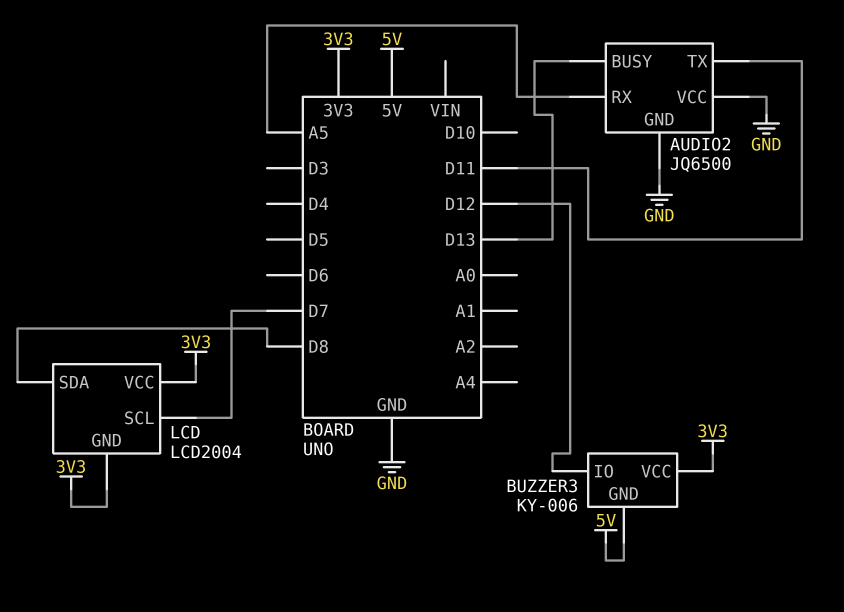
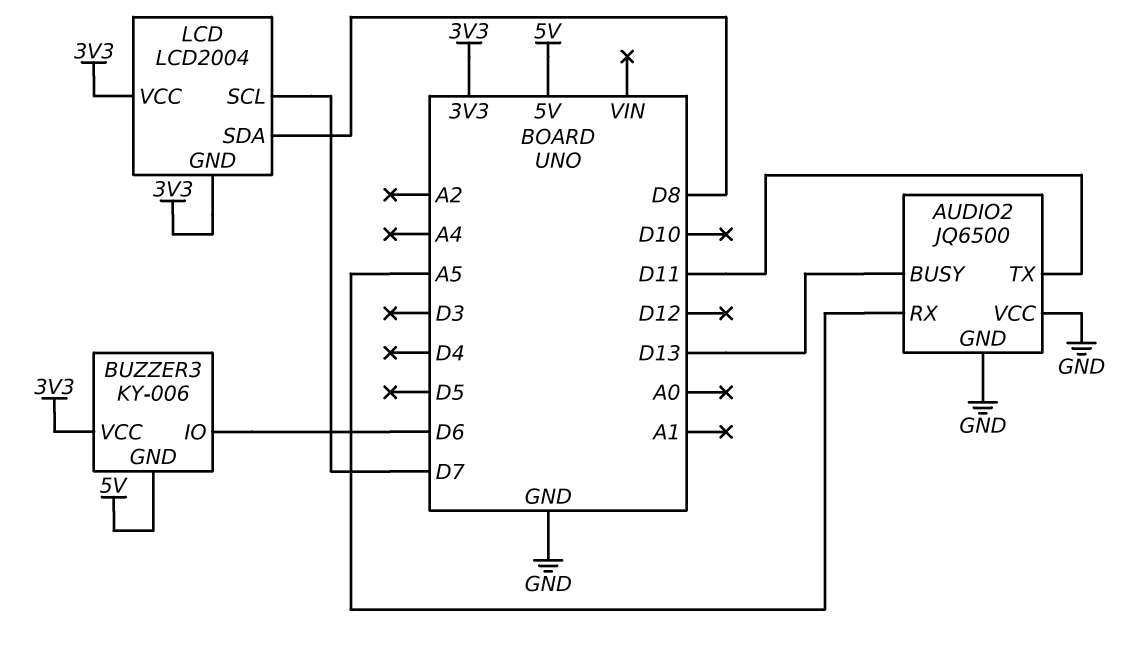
BUZZER3 pin IO: D12 -> D6

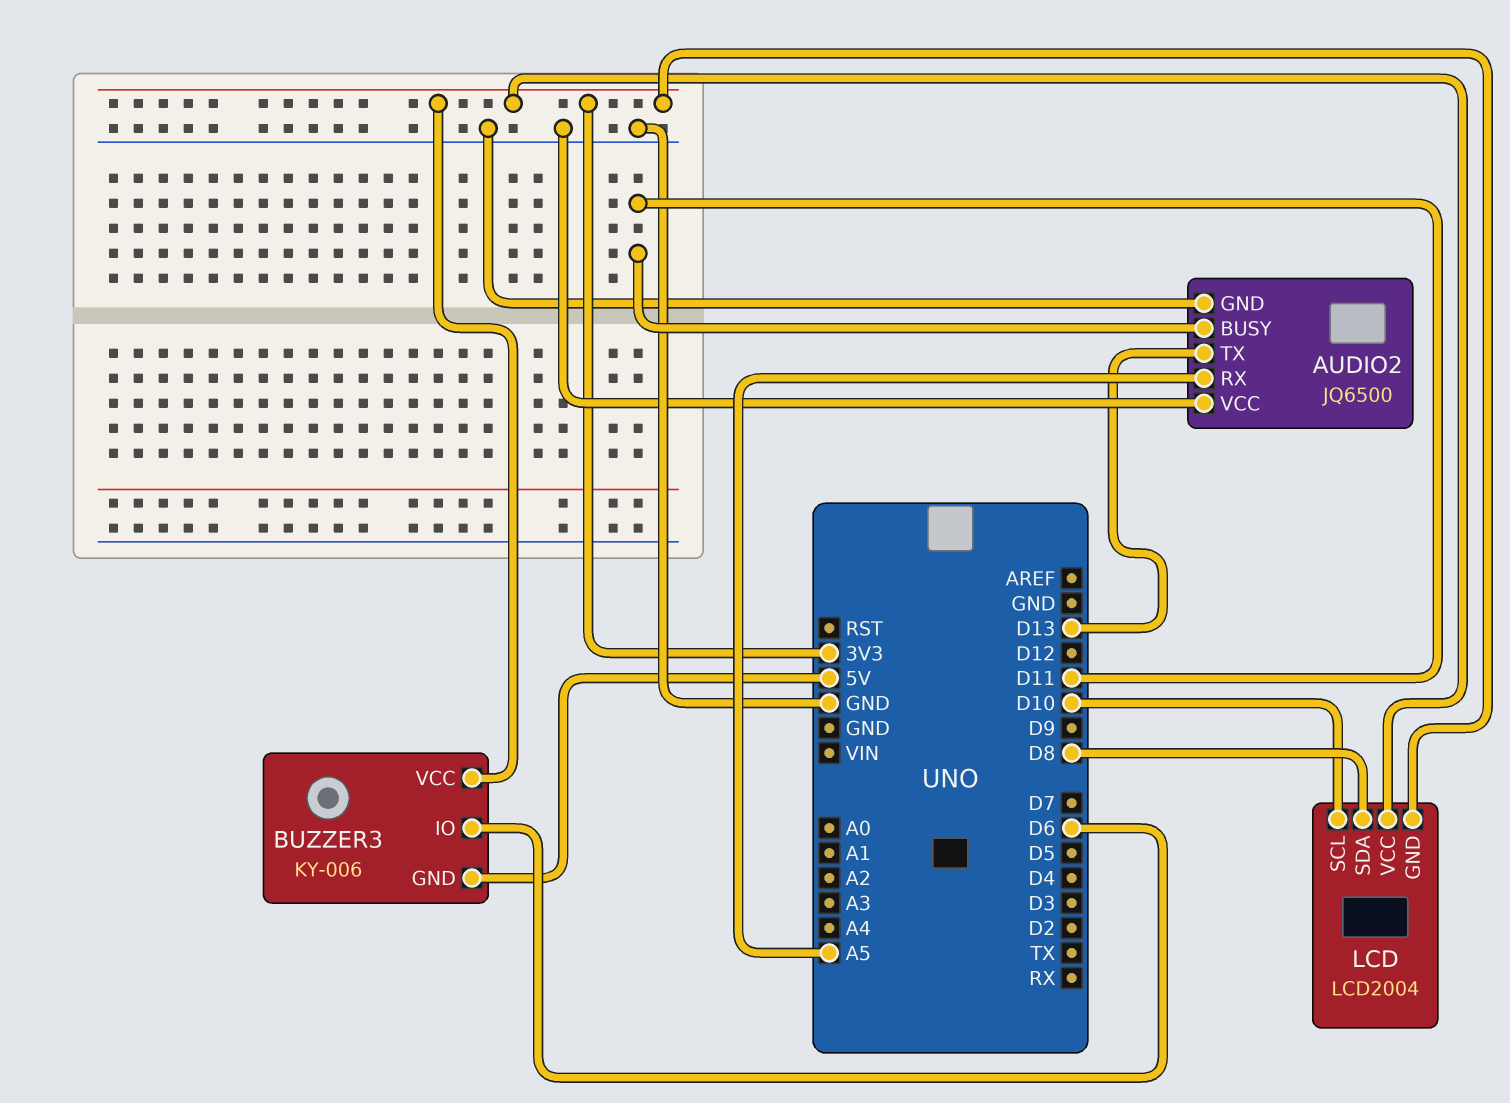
AUDIO2 pin BUSY: D13 -> D11
AUDIO2 pin TX: D11 -> D13
LCD pin SCL: D7 -> D10

